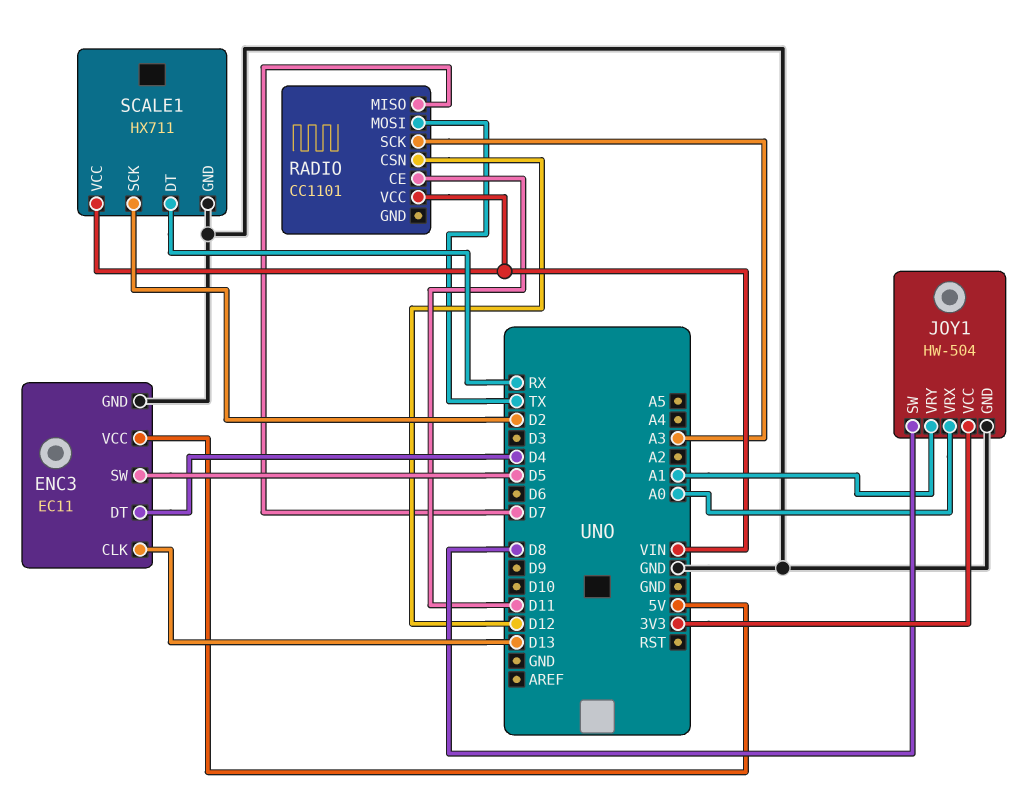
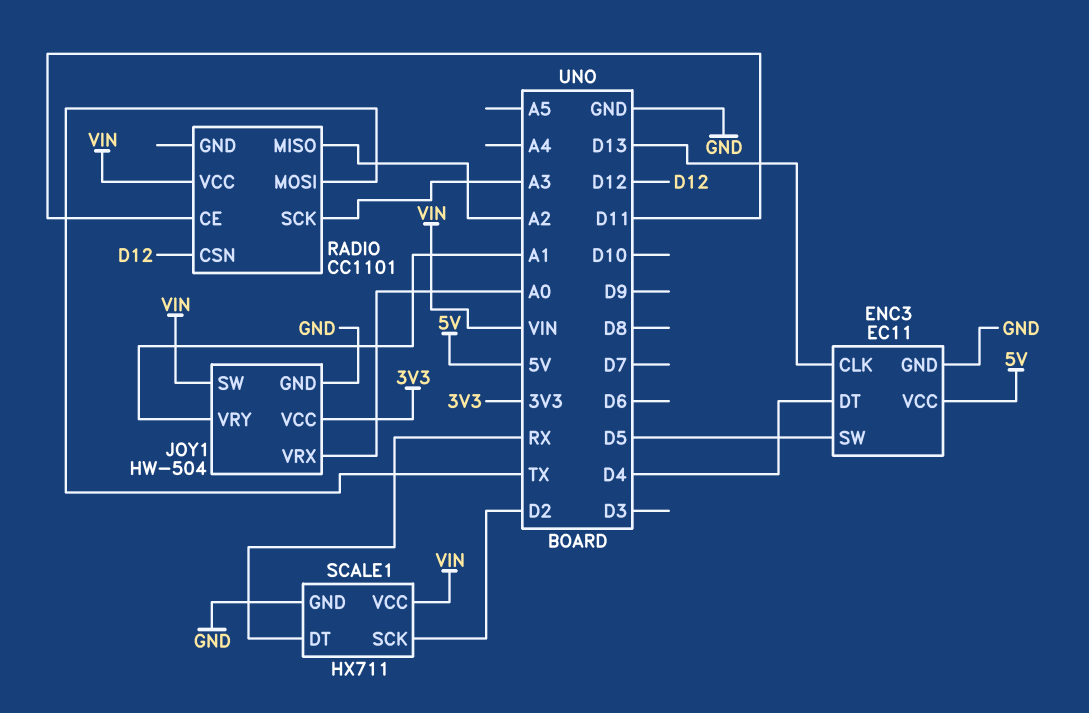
JOY1 pin SW: D8 -> VIN
RADIO pin MISO: D7 -> A2

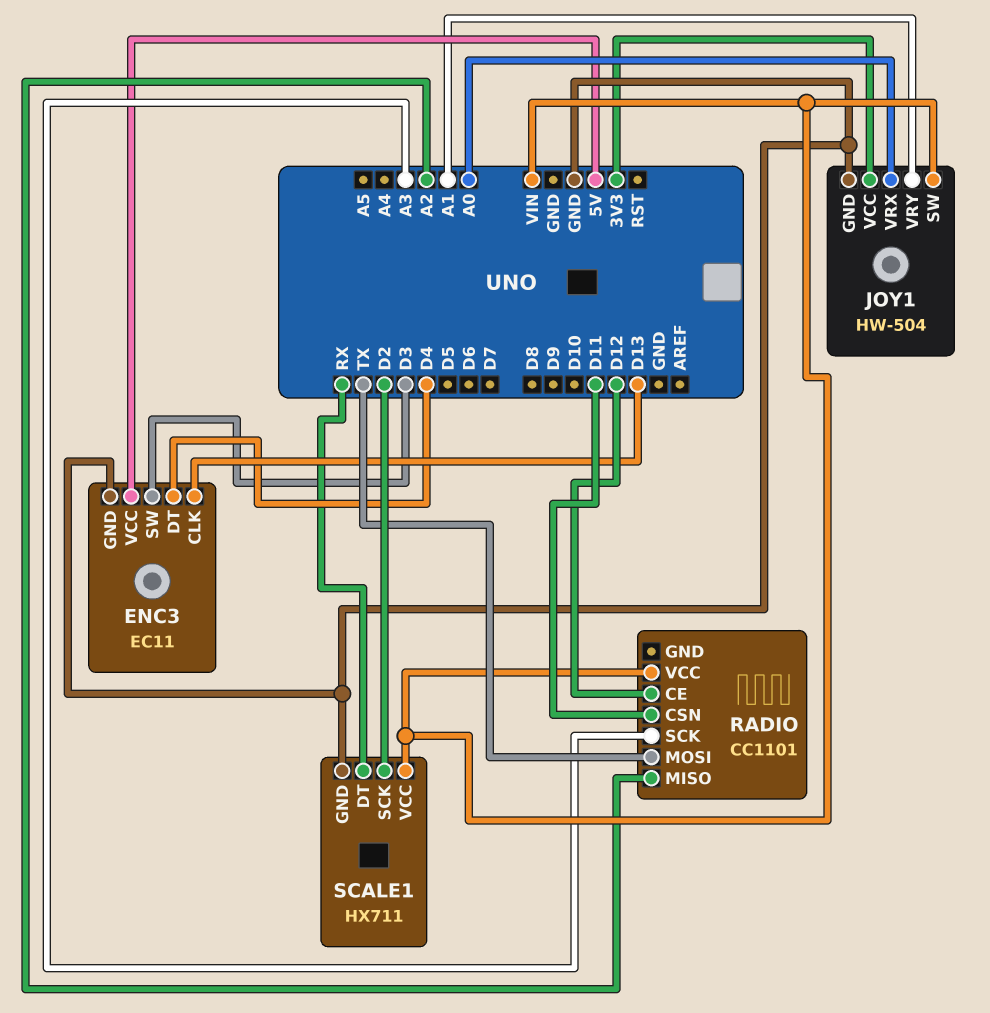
ENC3 pin SW: D5 -> D3
RADIO pin CE: D11 -> D12
RADIO pin CSN: D12 -> D11

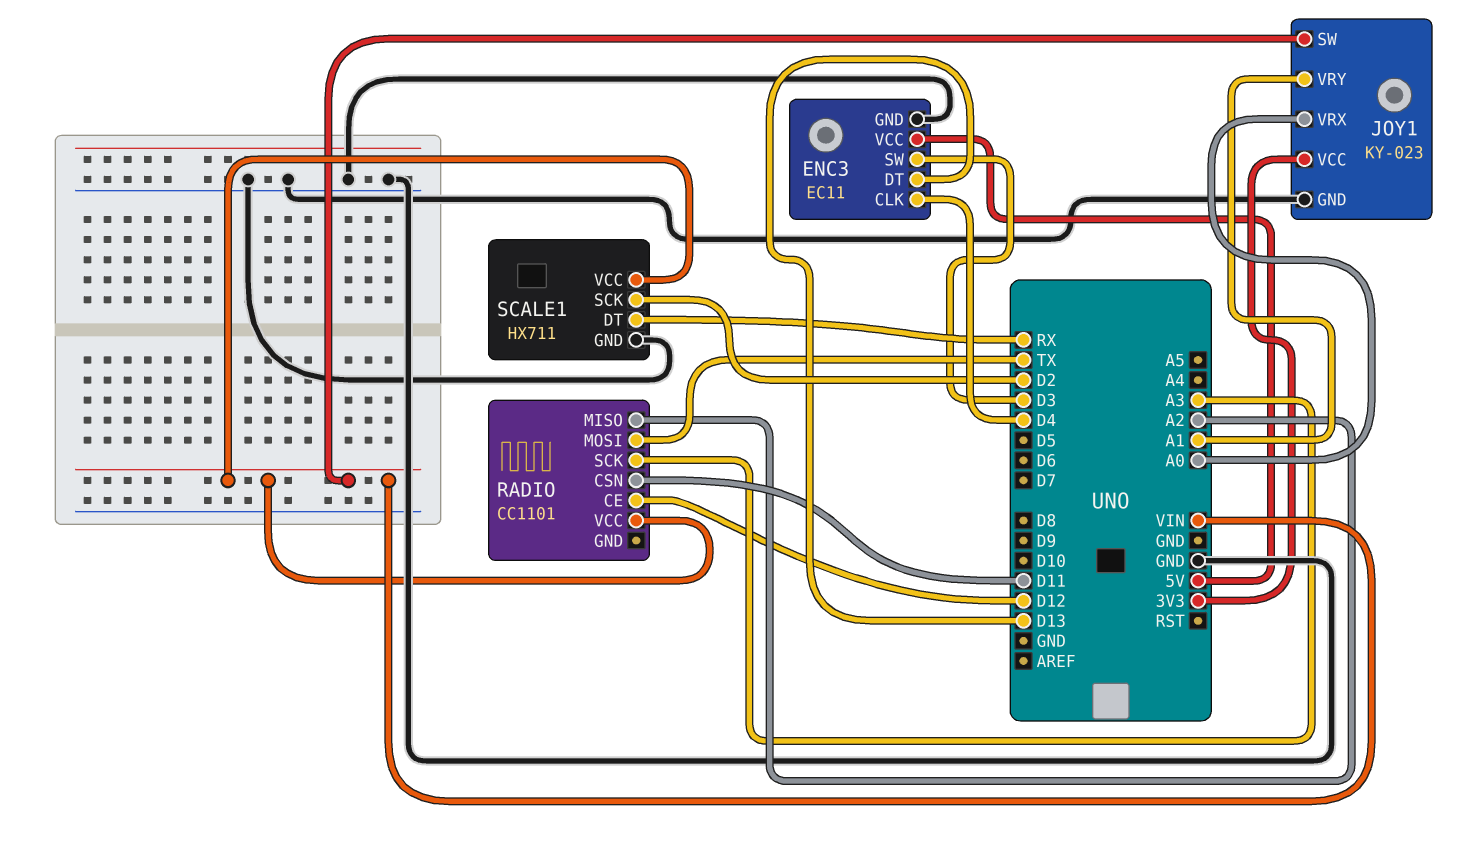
ENC3 pin CLK: D13 -> D4
ENC3 pin DT: D4 -> D13
JOY1: HW-504 -> KY-023

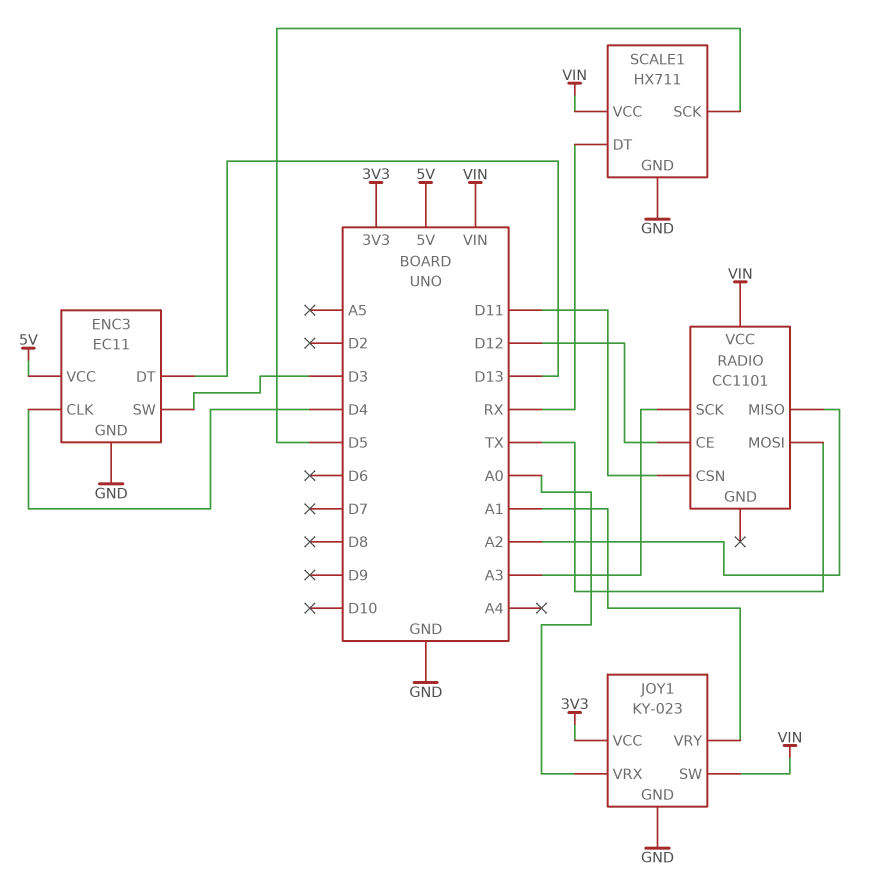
SCALE1 pin SCK: D2 -> D5

